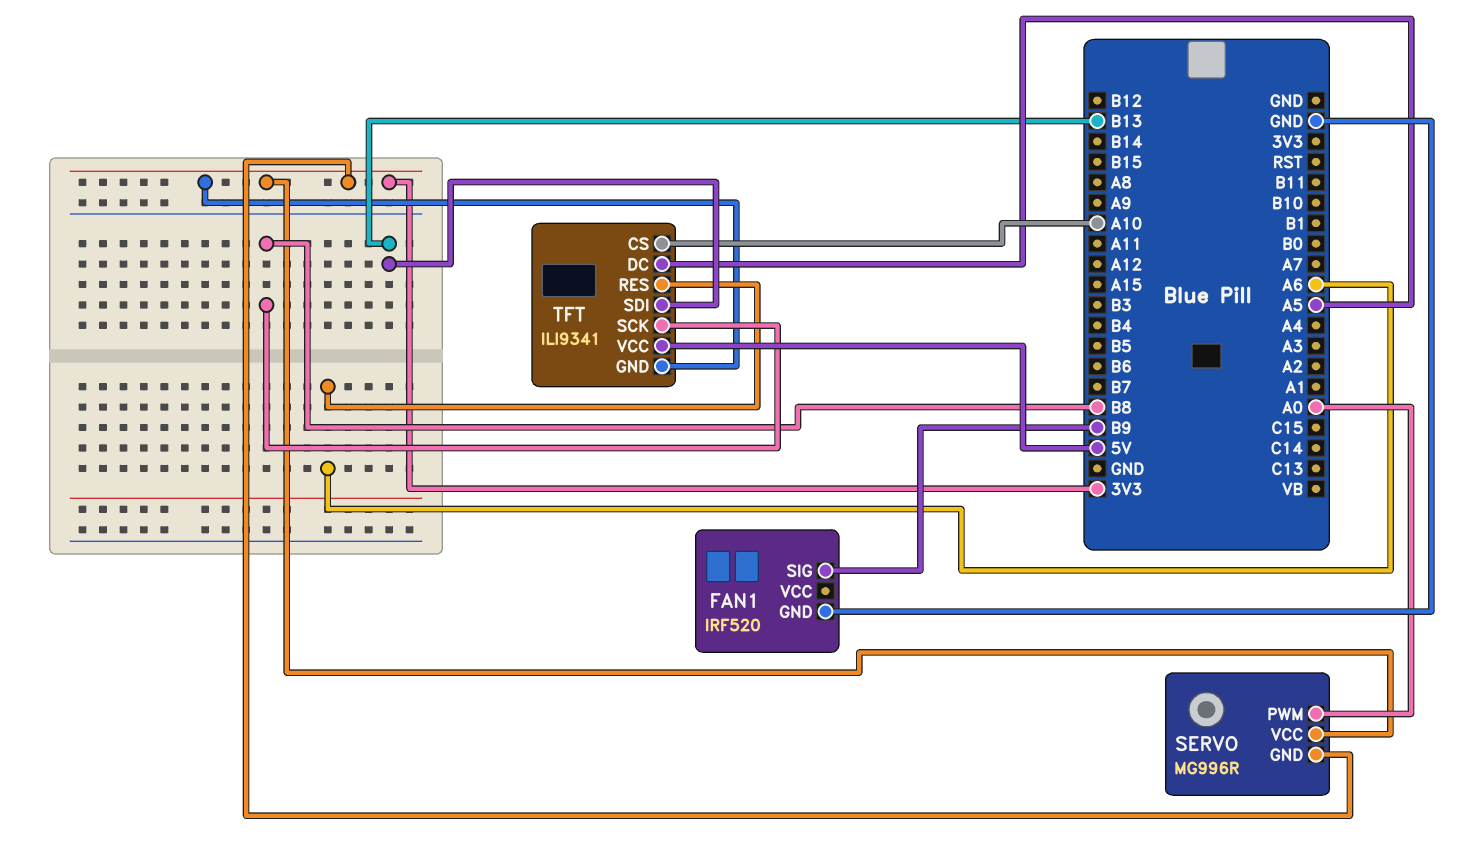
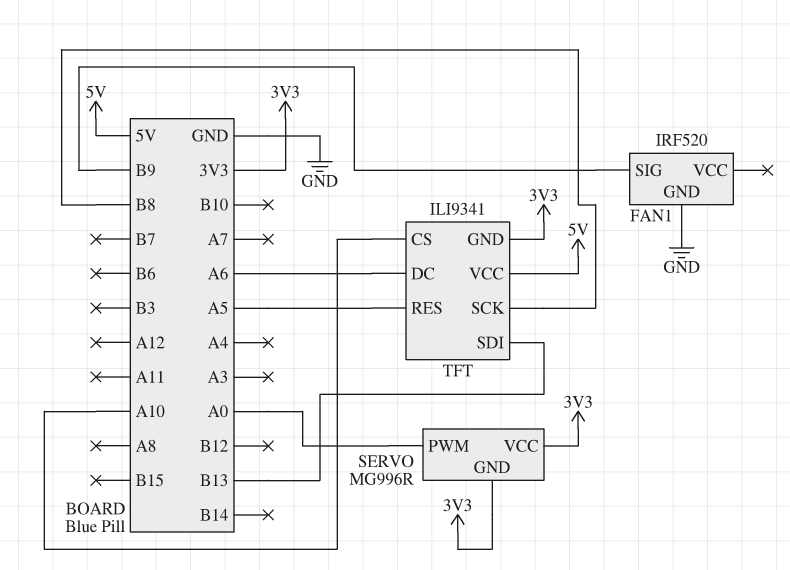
TFT pin DC: A5 -> A6
TFT pin RES: A6 -> A5

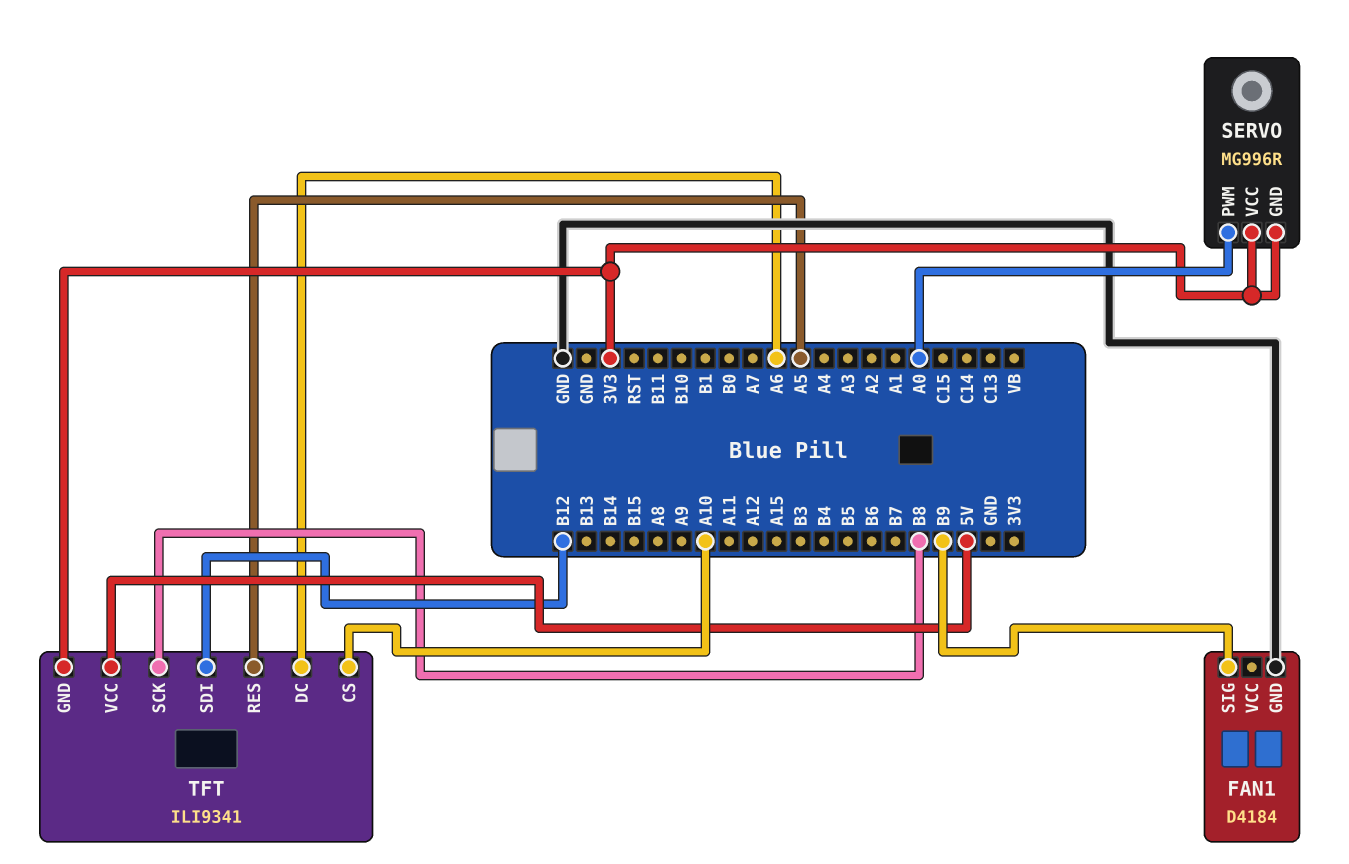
FAN1: IRF520 -> D4184
TFT pin SDI: B13 -> B12

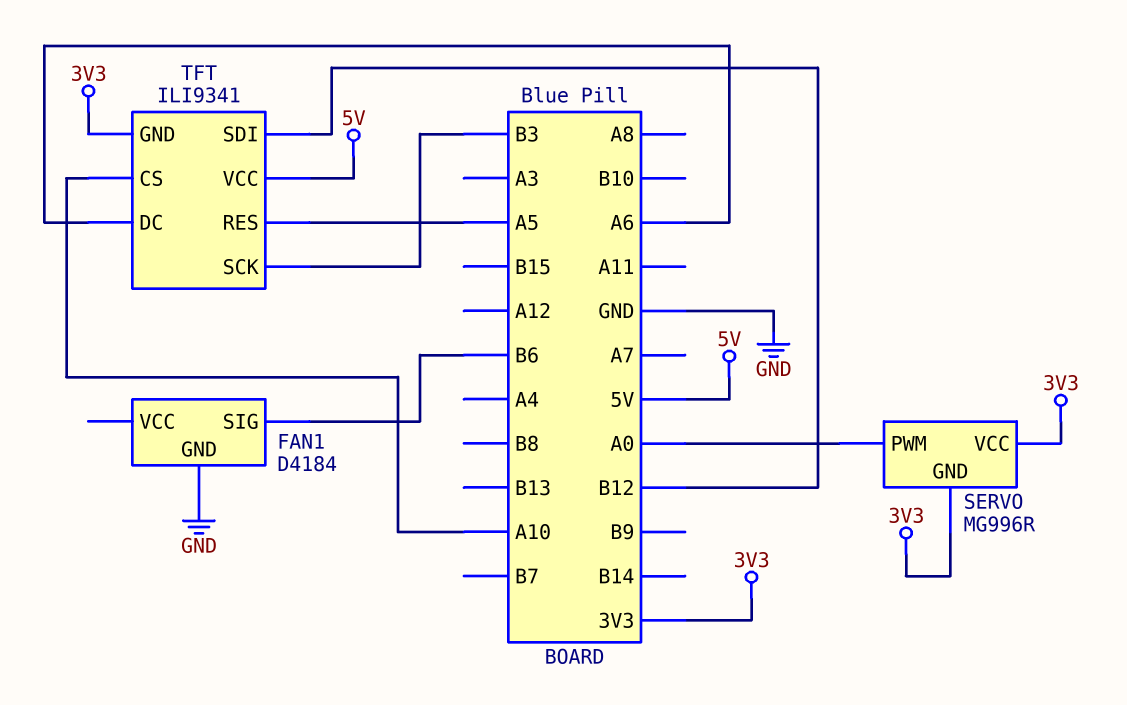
FAN1 pin SIG: B9 -> B6
TFT pin SCK: B8 -> B3

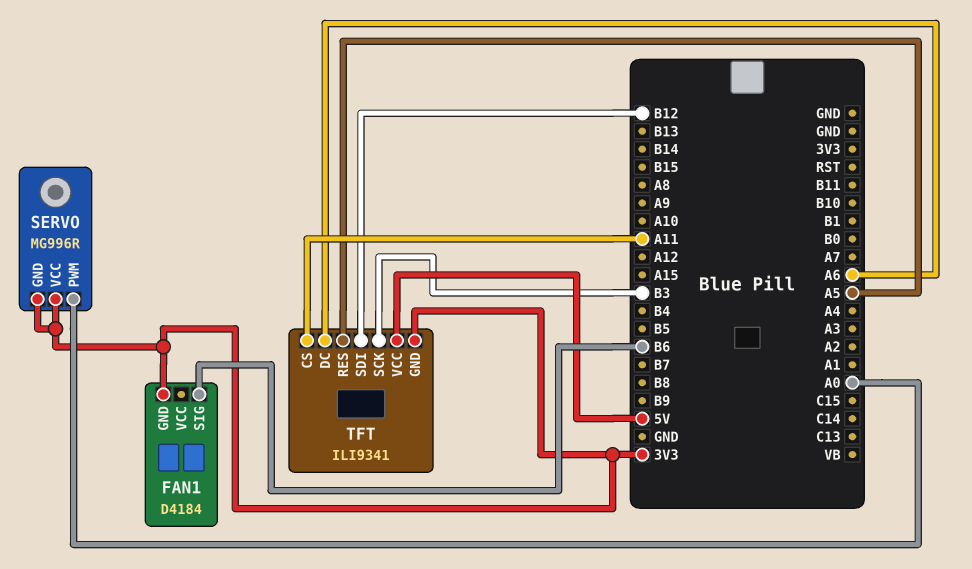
FAN1 pin GND: GND -> 3V3
TFT pin CS: A10 -> A11

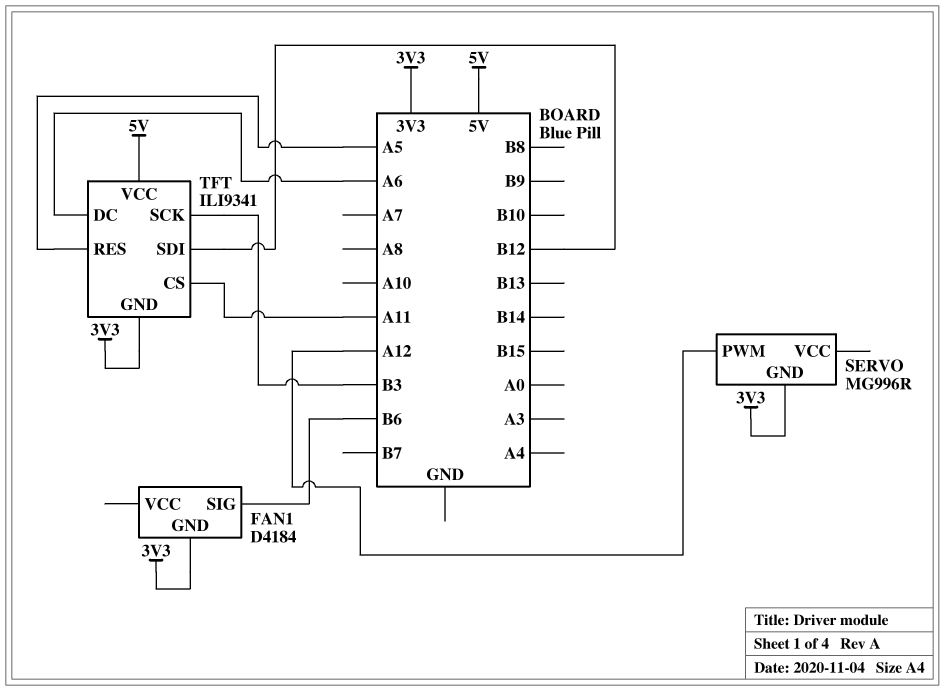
SERVO pin PWM: A0 -> A12
SERVO pin VCC: 3V3 -> none

